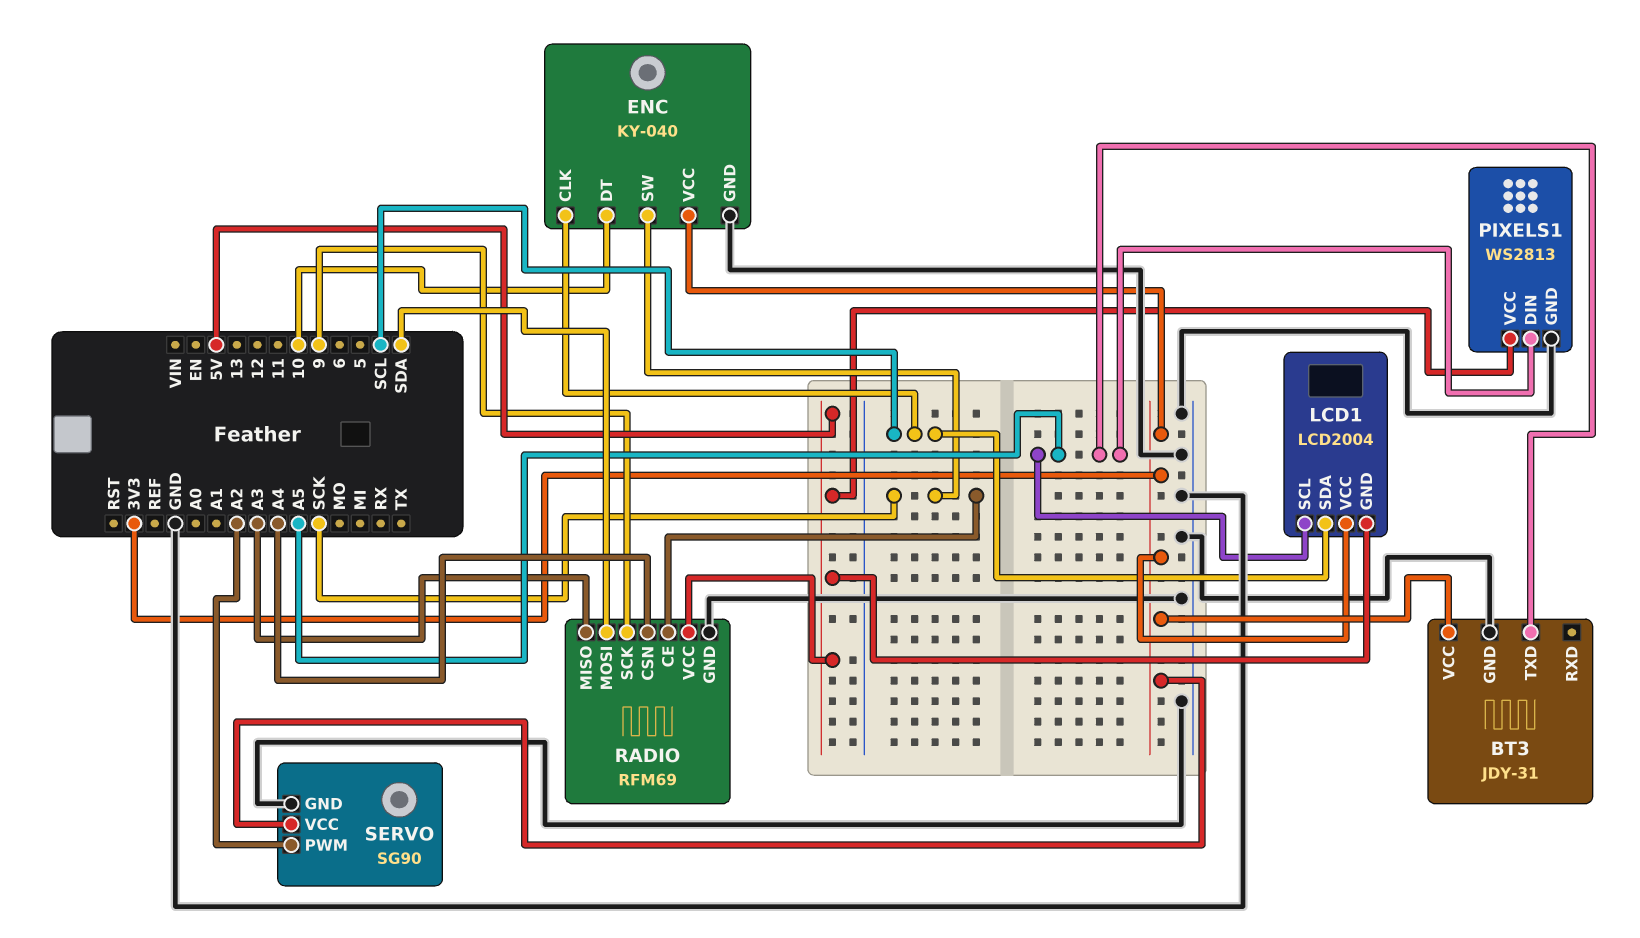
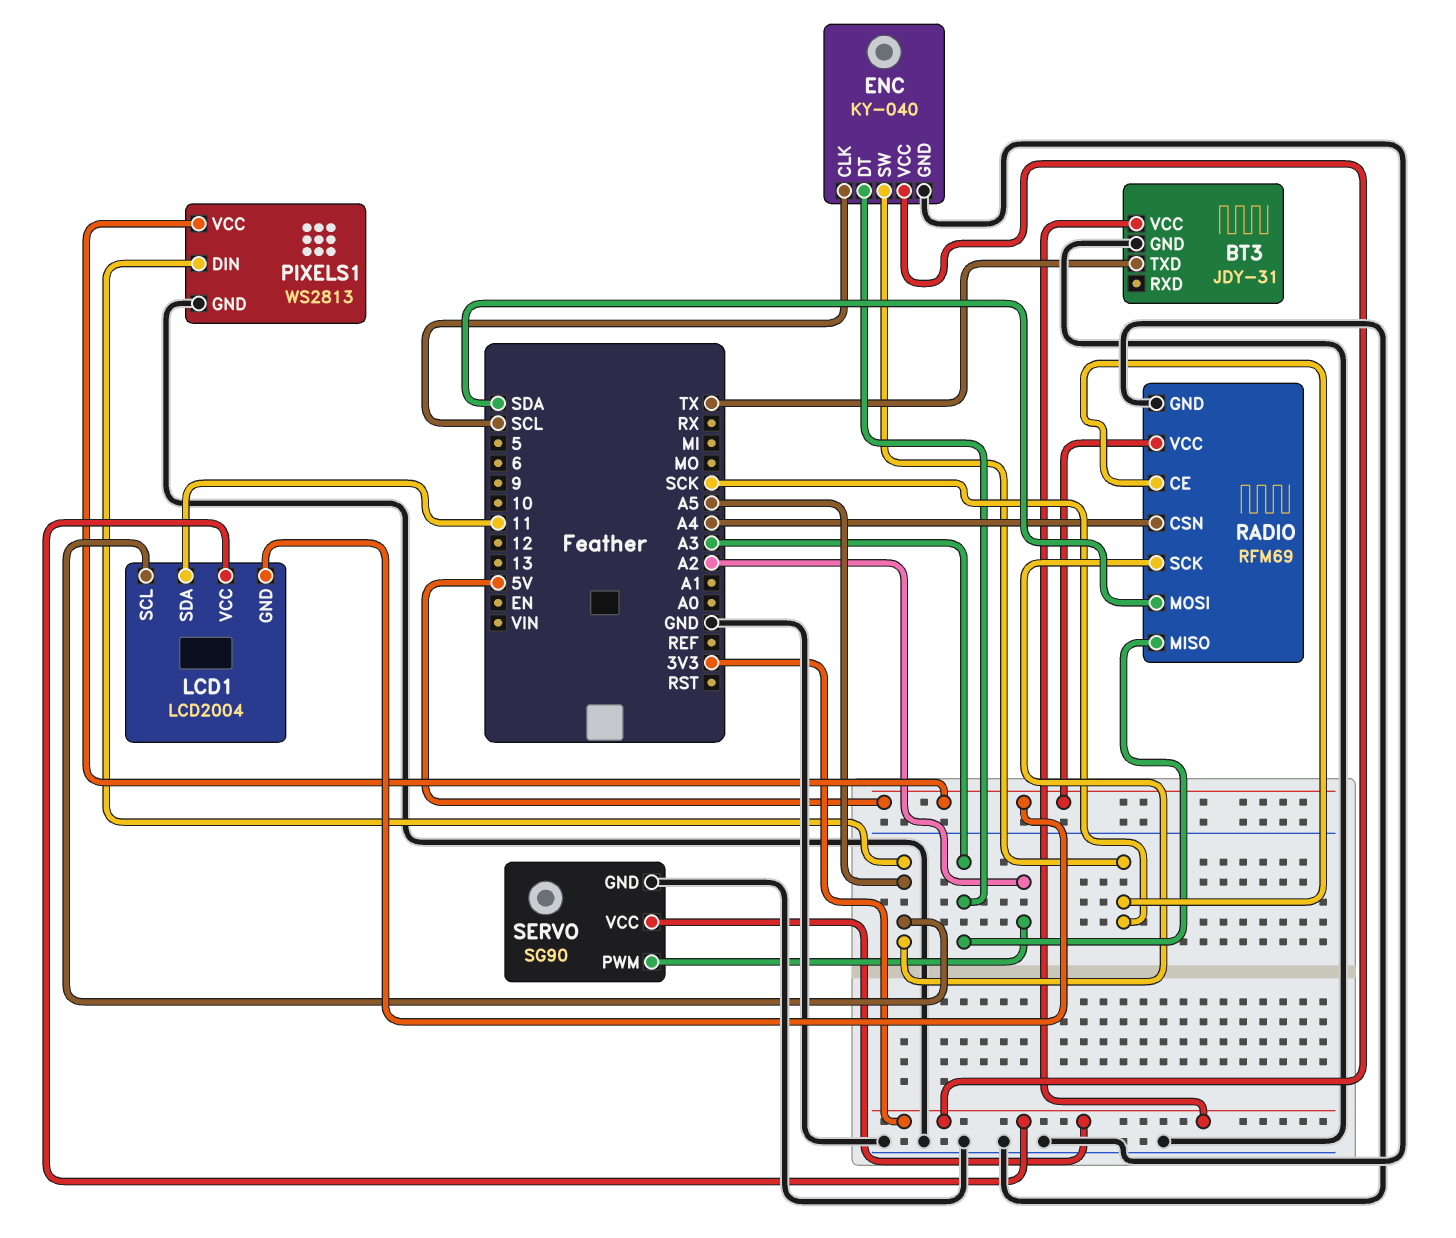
BT3 pin TXD: A5 -> TX
ENC pin DT: 10 -> A3
LCD1 pin SDA: SCL -> 11
RADIO pin SCK: 9 -> A5

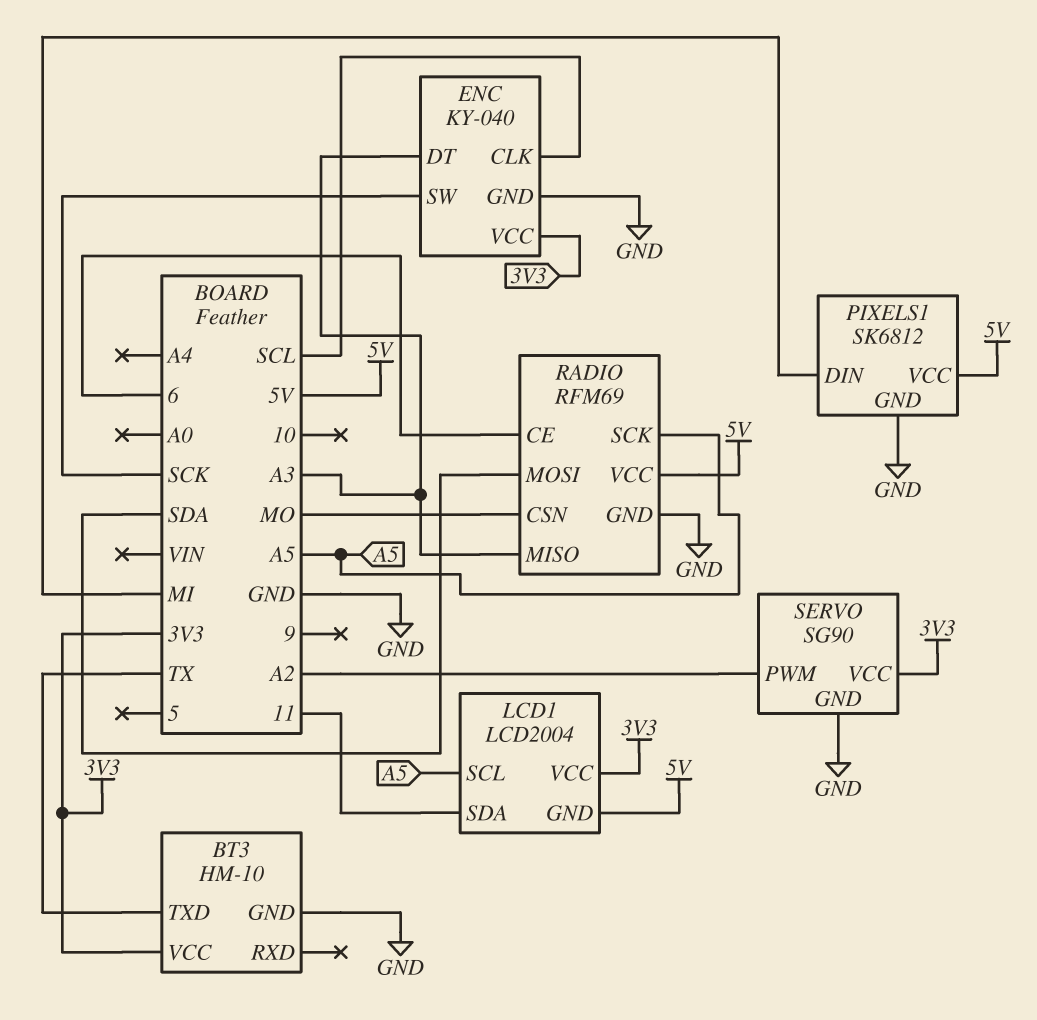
BT3: JDY-31 -> HM-10
PIXELS1: WS2813 -> SK6812
PIXELS1 pin DIN: A5 -> MI
RADIO pin CE: SCK -> 6
RADIO pin CSN: A4 -> MO

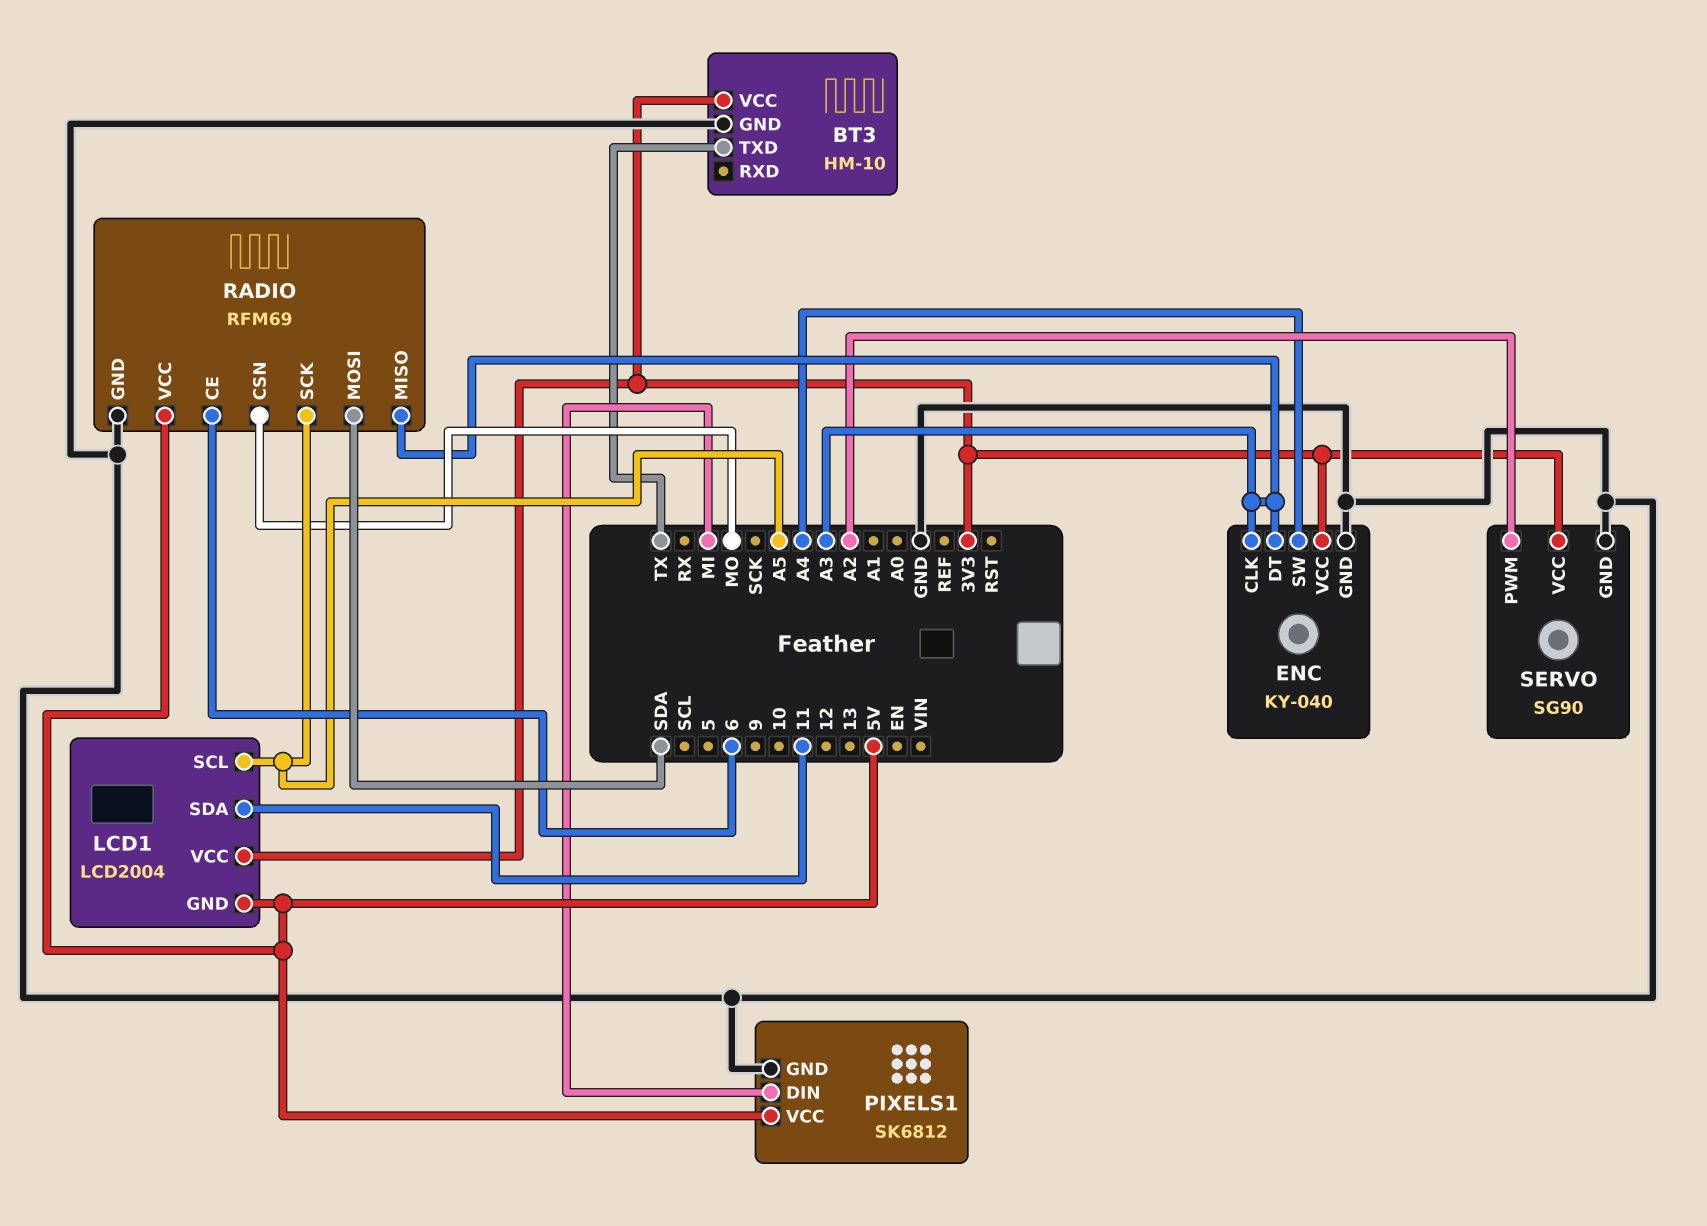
ENC pin CLK: SCL -> A3
ENC pin SW: SCK -> A4

